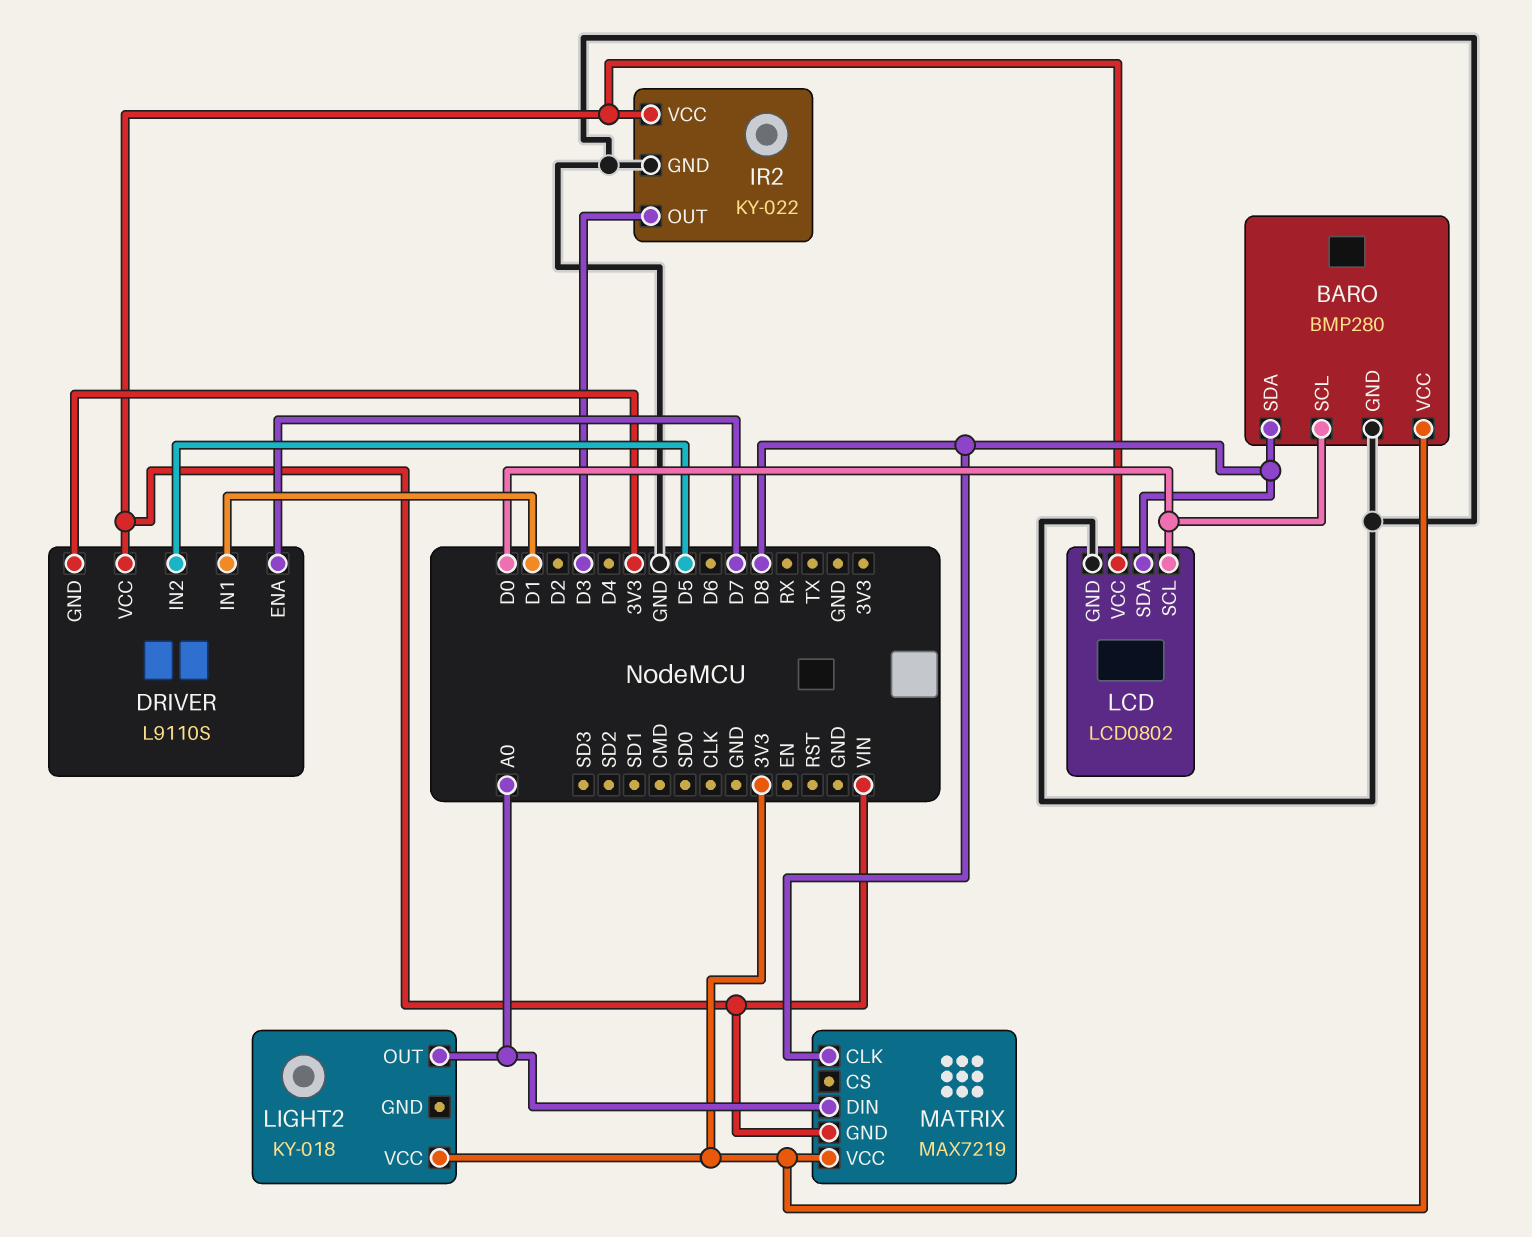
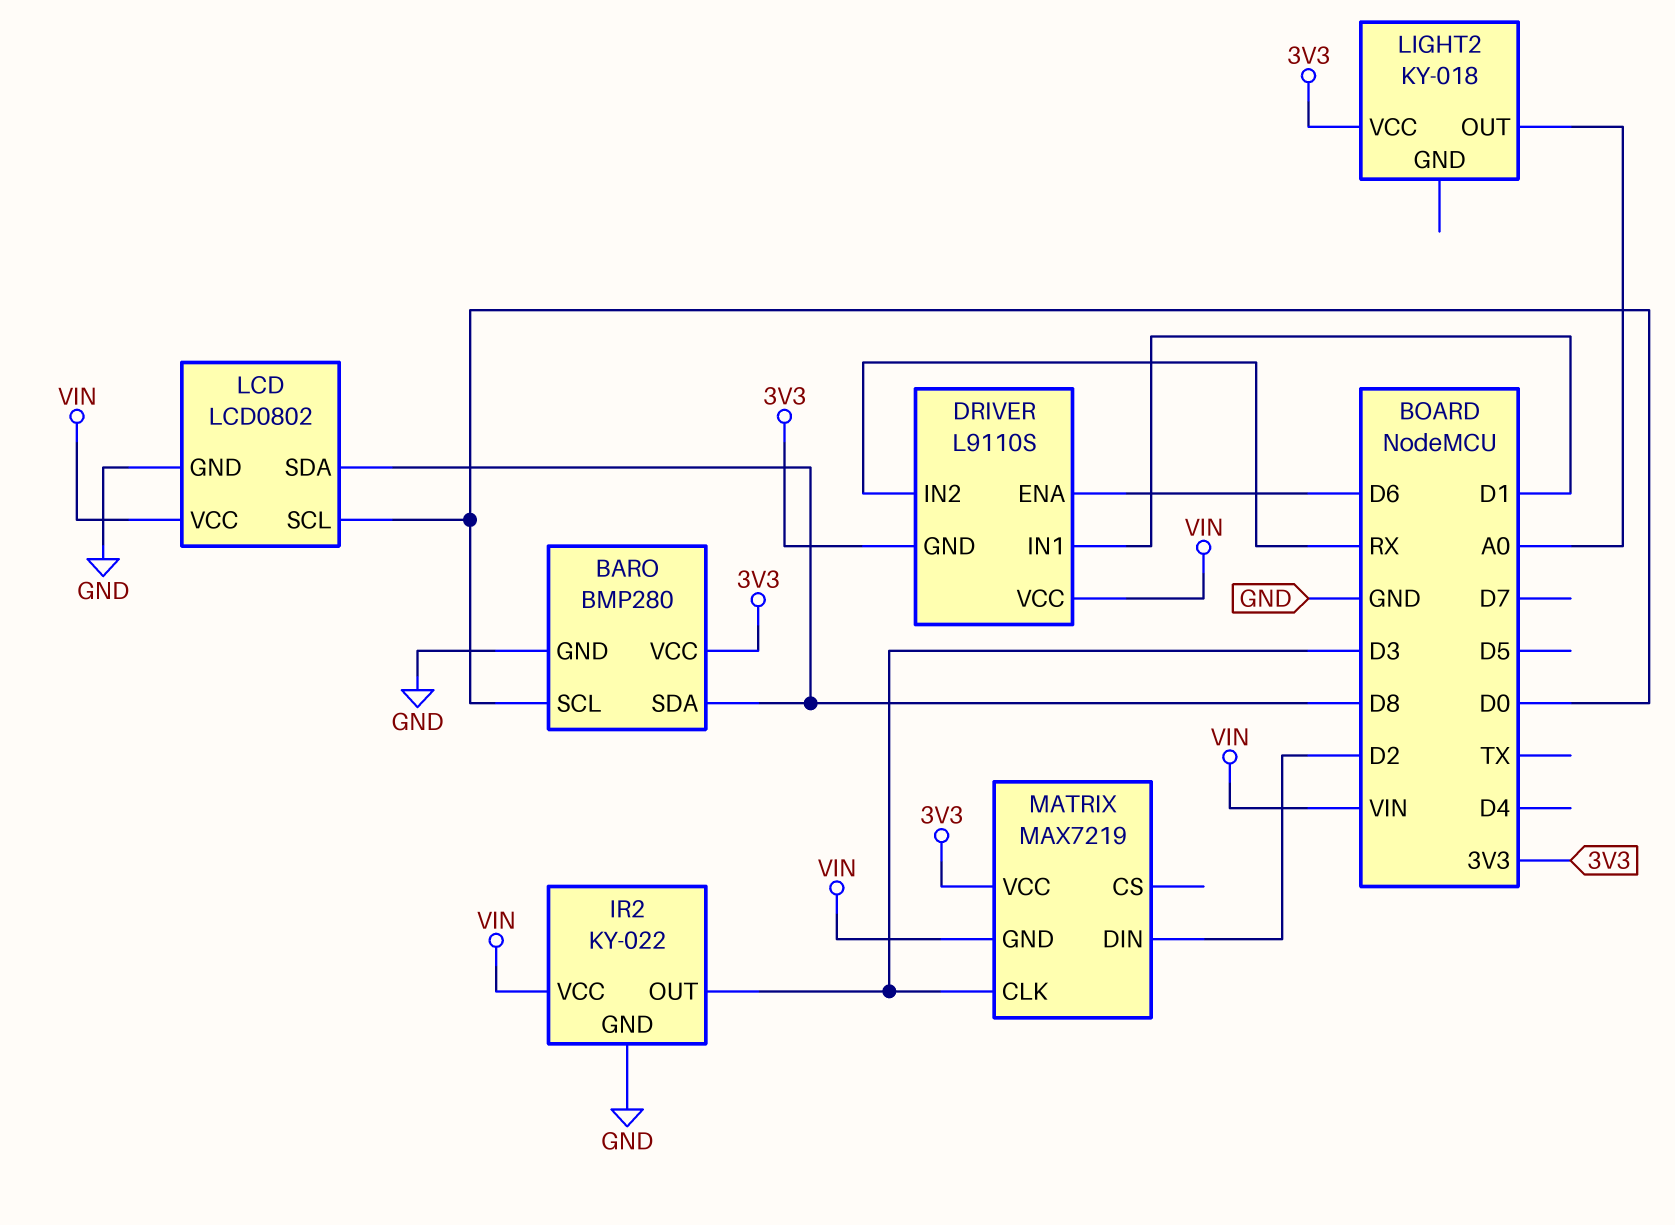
DRIVER pin ENA: D7 -> D6
DRIVER pin IN2: D5 -> RX
MATRIX pin CLK: D8 -> D3
MATRIX pin DIN: A0 -> D2

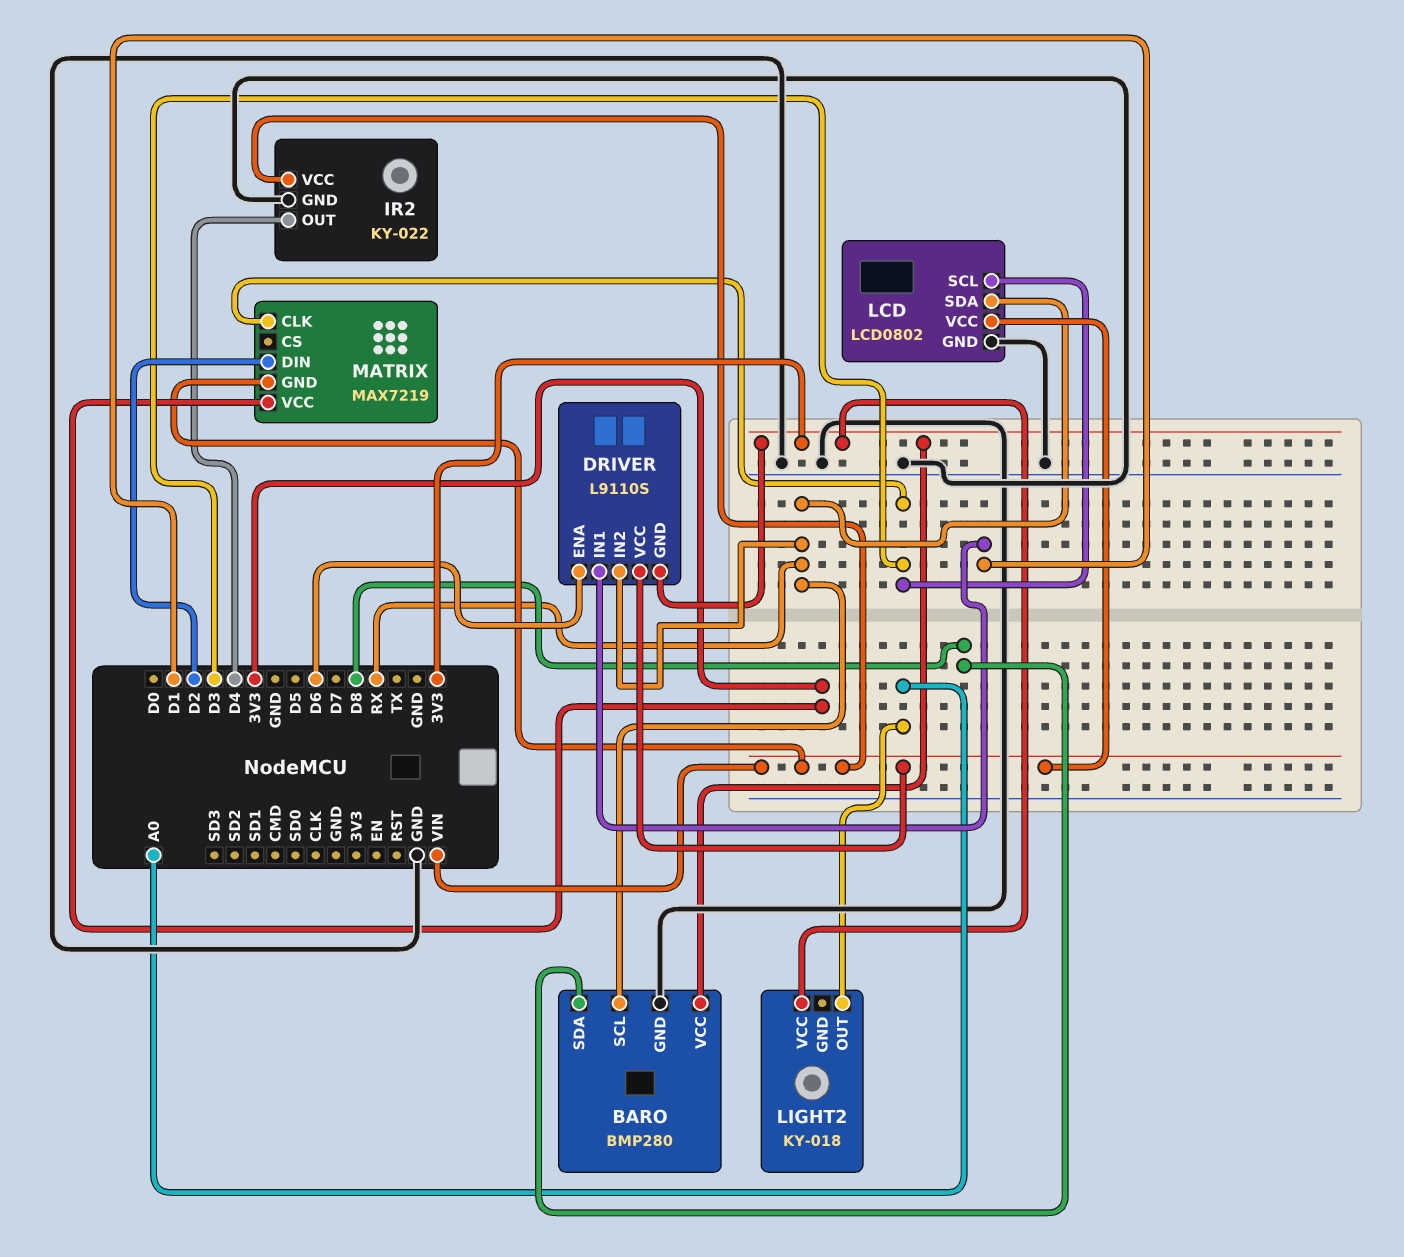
BARO pin SCL: D0 -> RX
IR2 pin OUT: D3 -> D4
LCD pin SCL: D0 -> D3
LCD pin SDA: D8 -> RX

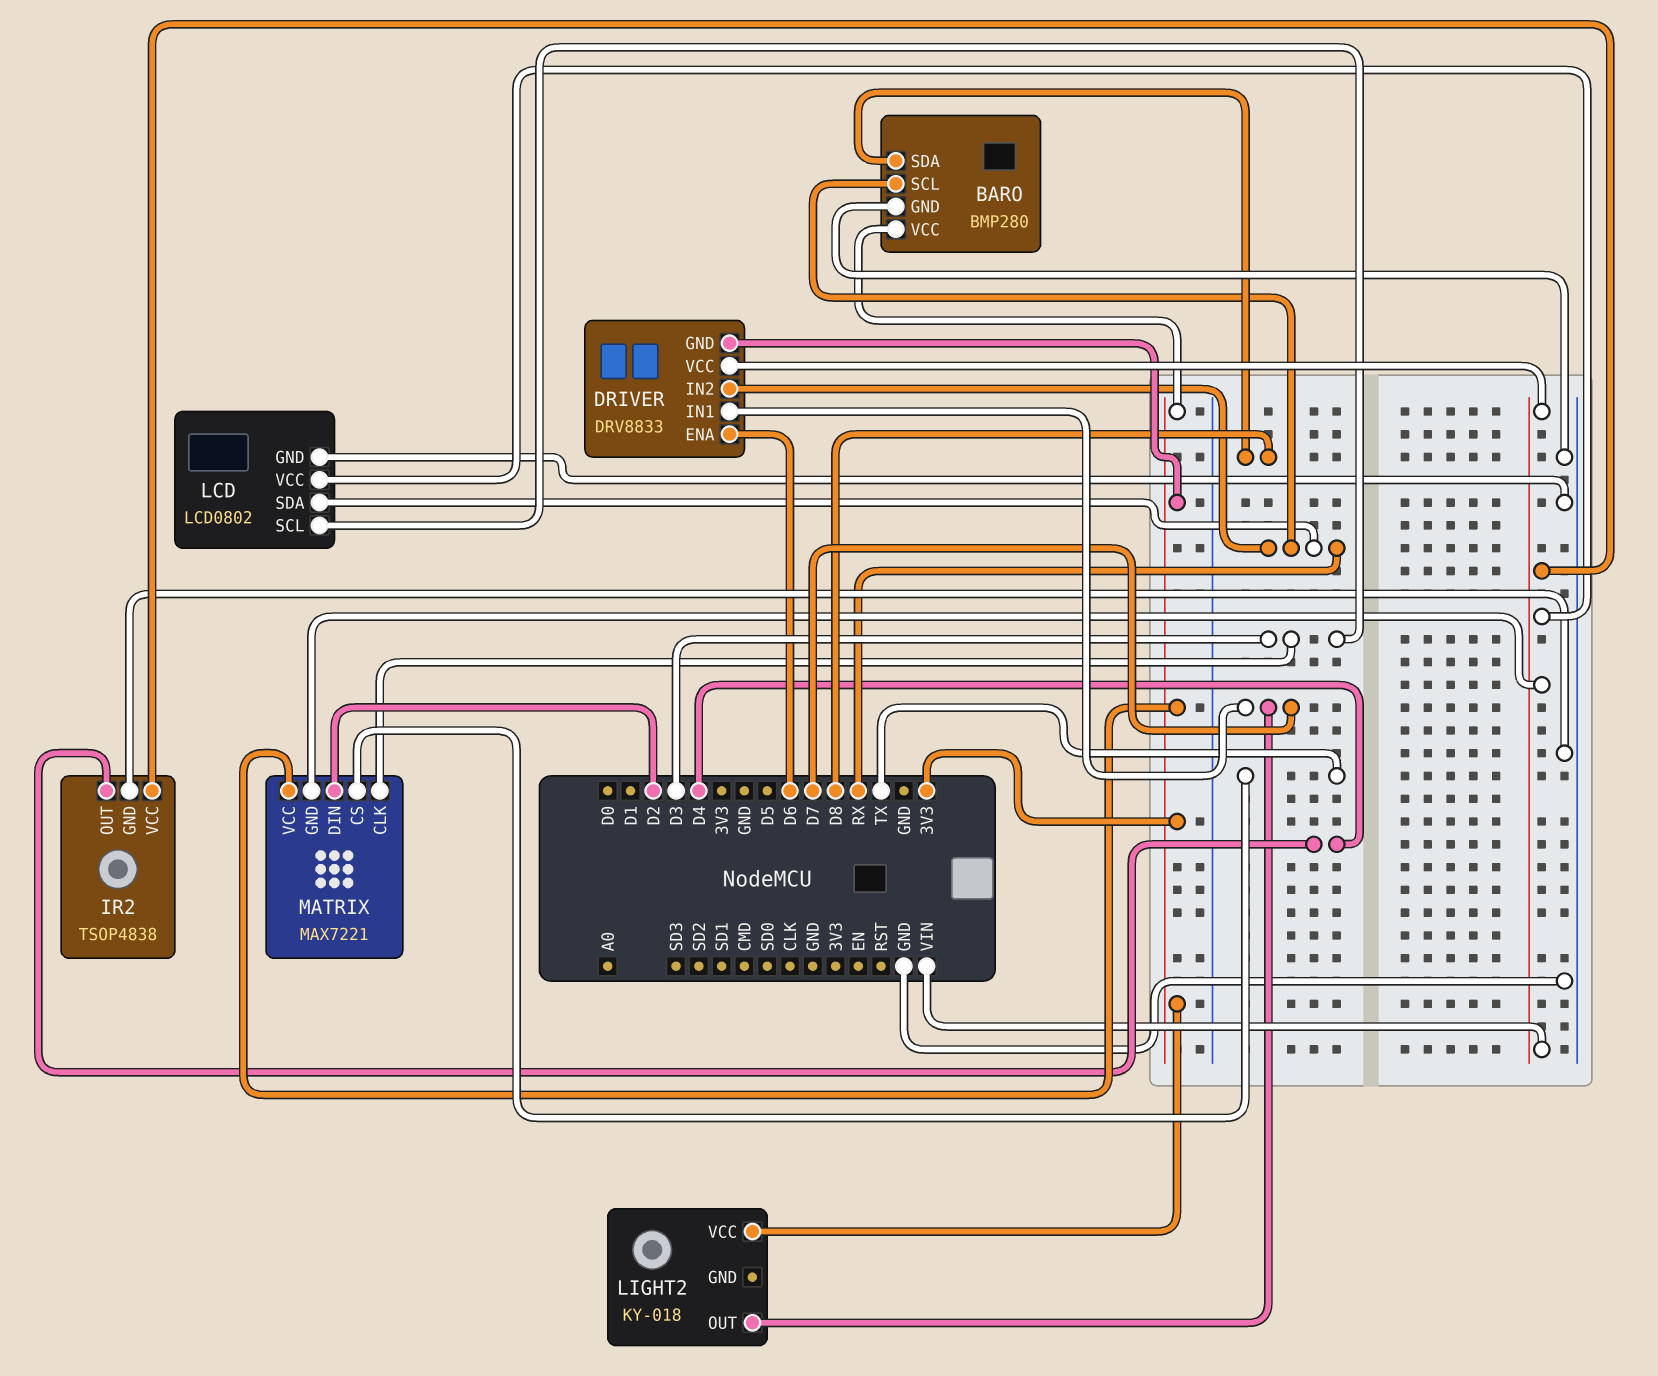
DRIVER: L9110S -> DRV8833
DRIVER pin IN1: D1 -> D7
IR2: KY-022 -> TSOP4838
LIGHT2 pin OUT: A0 -> D7
MATRIX: MAX7219 -> MAX7221
MATRIX pin CS: none -> TX

